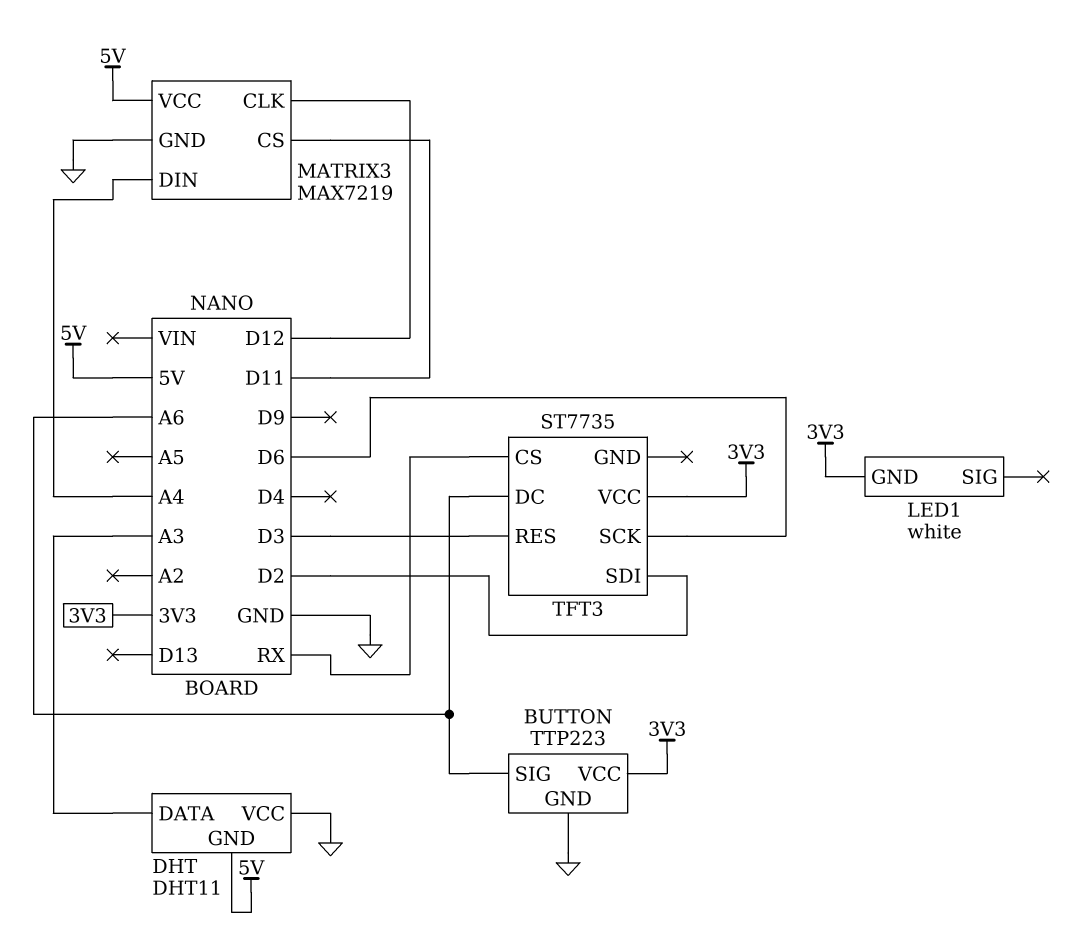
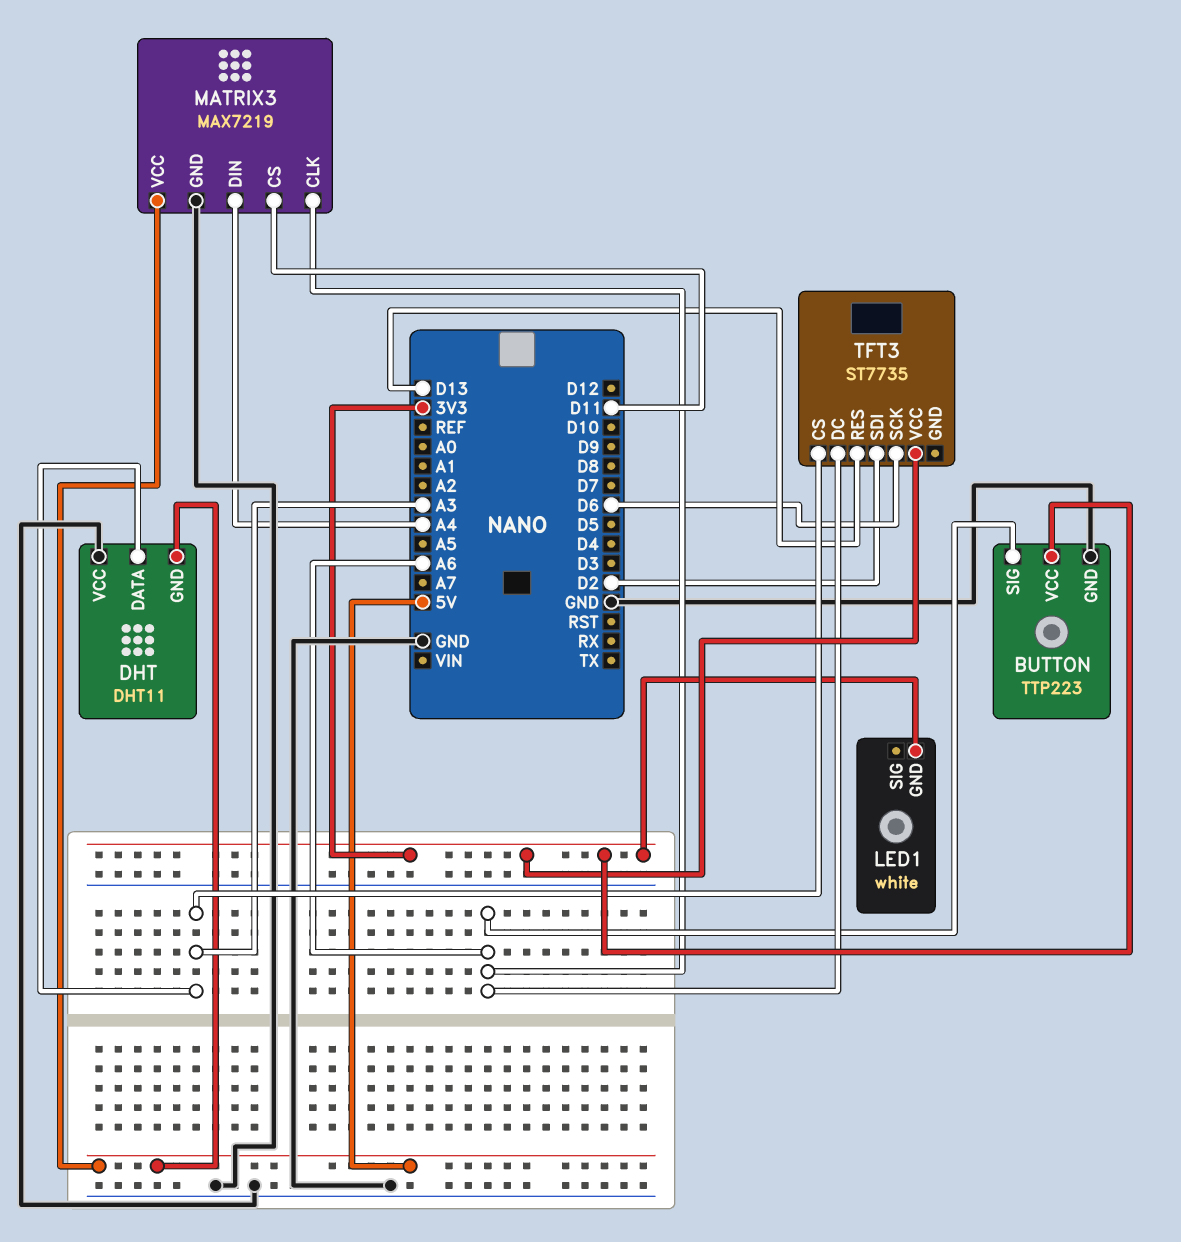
MATRIX3 pin CLK: D12 -> A6
TFT3 pin CS: RX -> A3
TFT3 pin RES: D3 -> D13

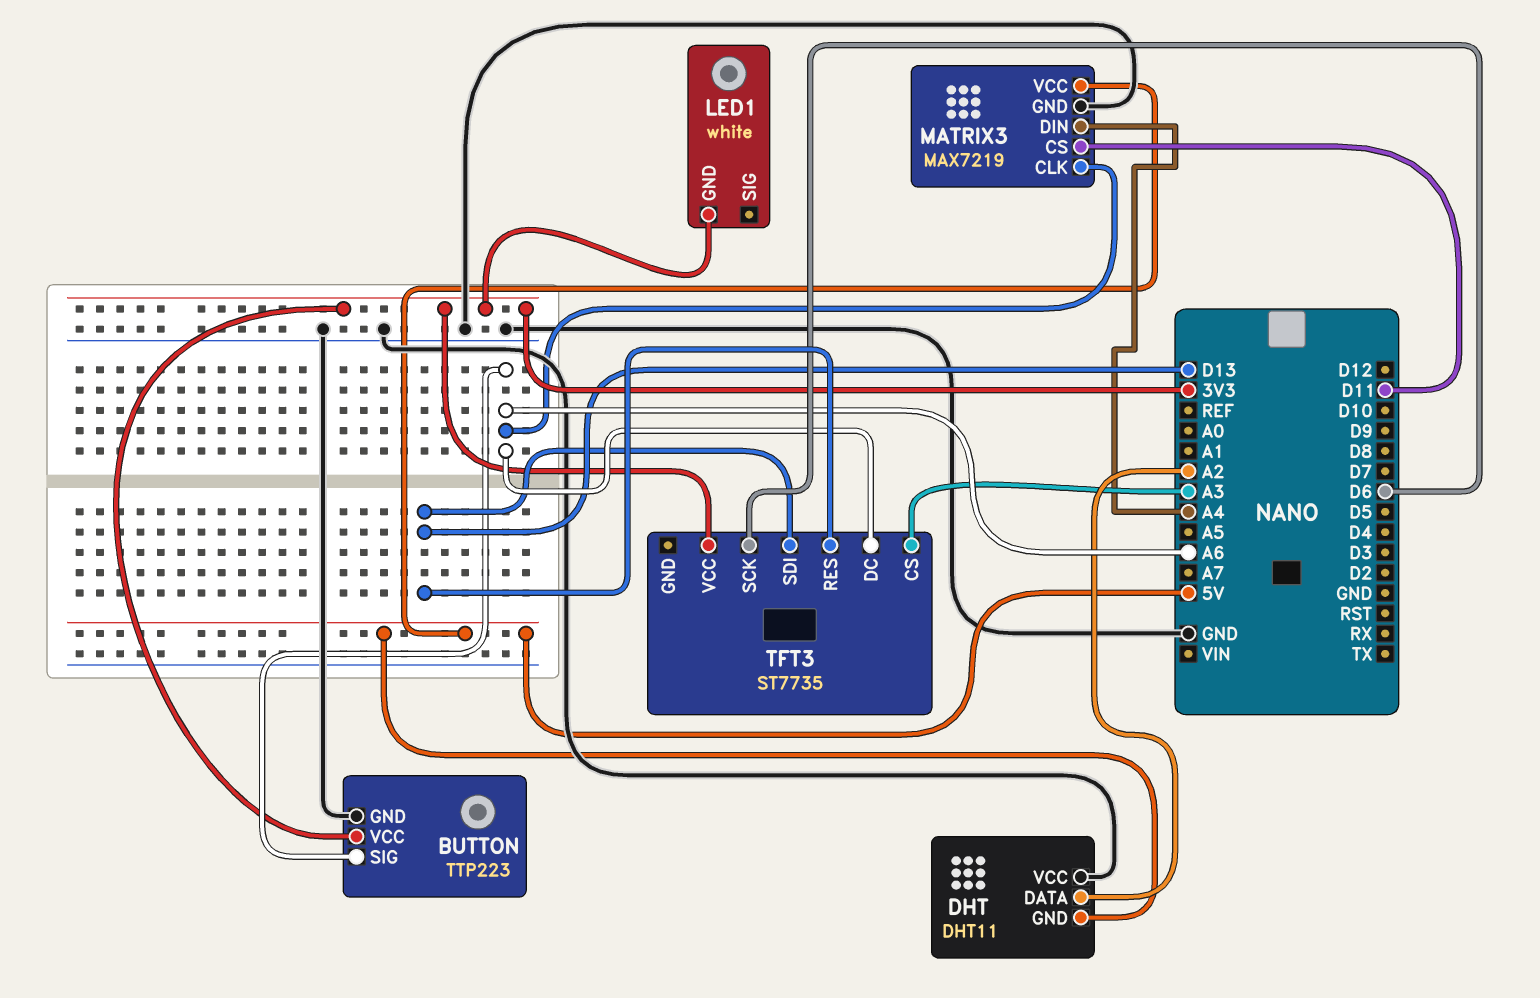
DHT pin DATA: A3 -> A2
TFT3 pin SDI: D2 -> D13

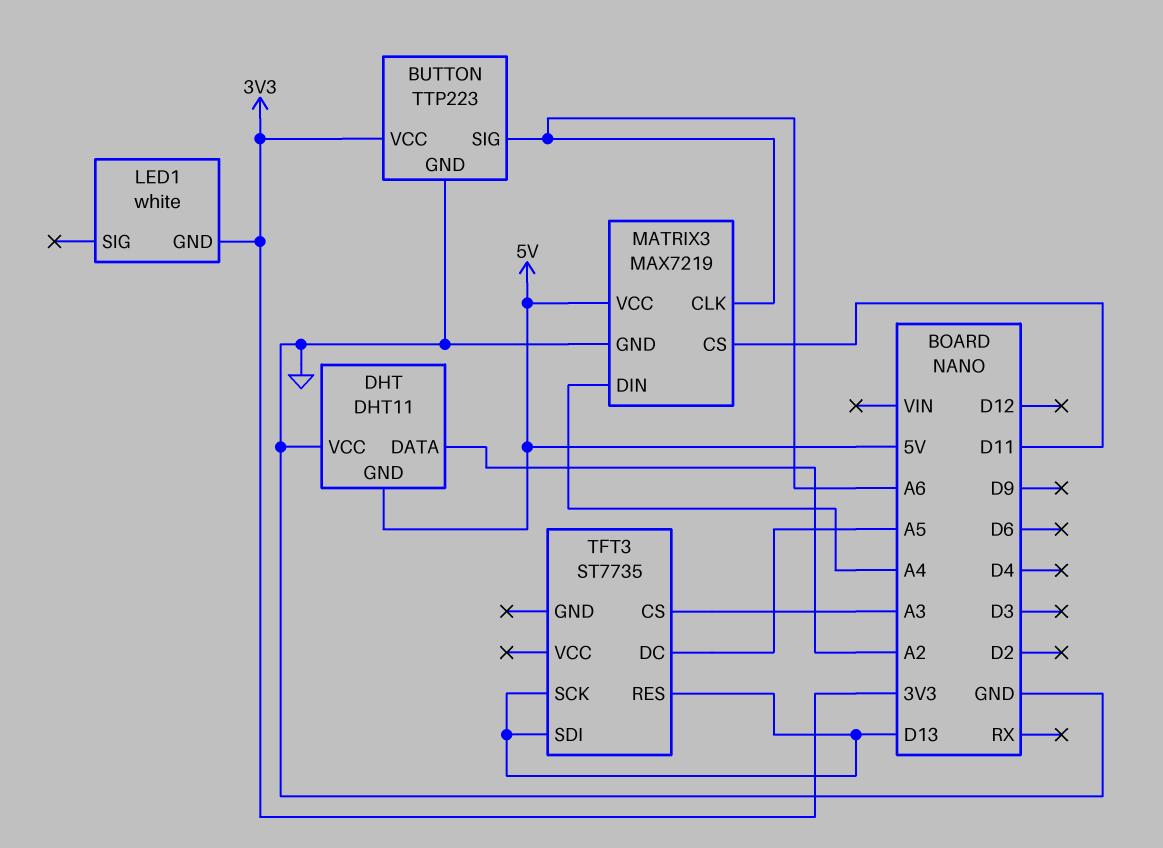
TFT3 pin DC: A6 -> A5
TFT3 pin SCK: D6 -> D13
TFT3 pin VCC: 3V3 -> none

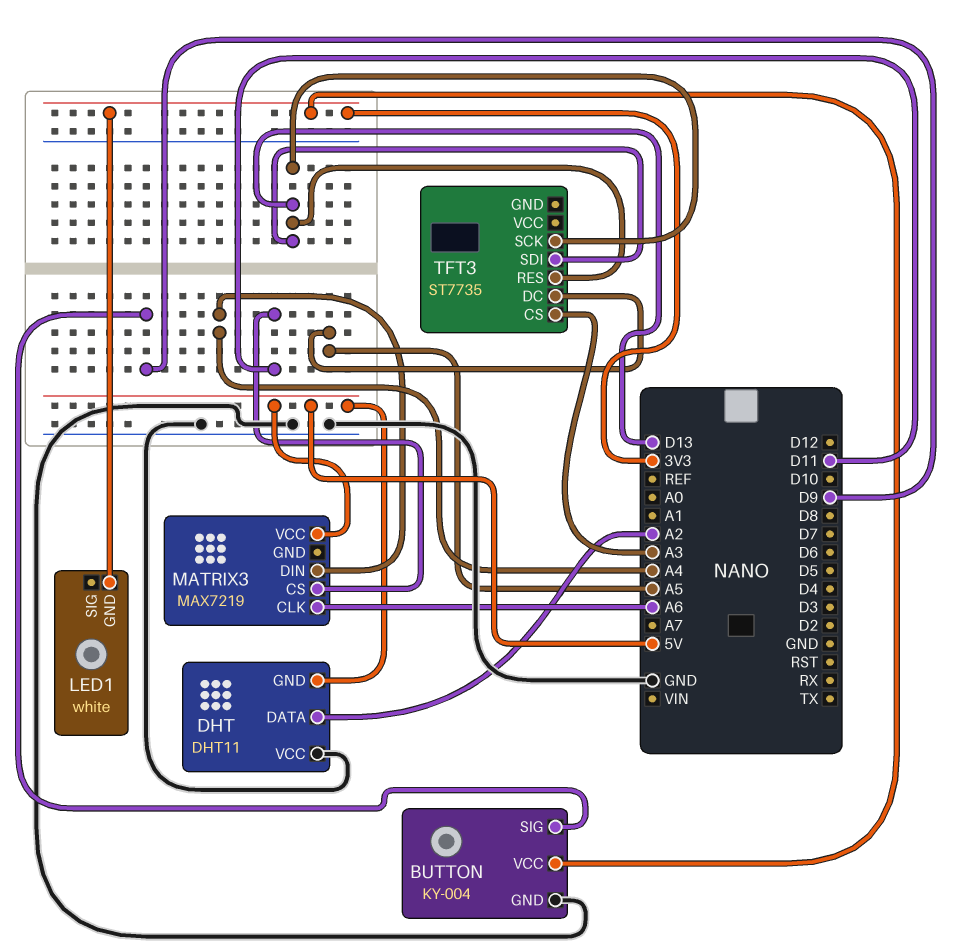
BUTTON: TTP223 -> KY-004
BUTTON pin SIG: A6 -> D9
MATRIX3 pin GND: GND -> none

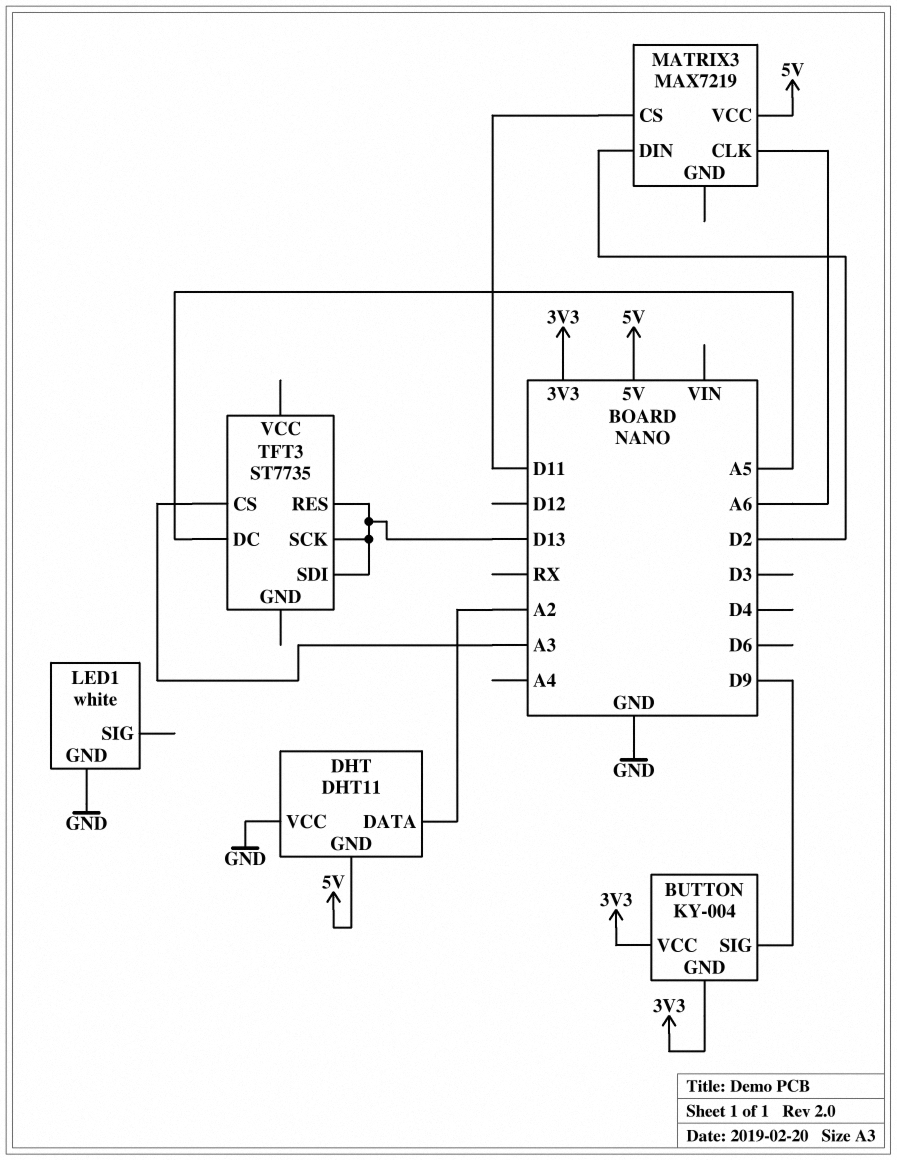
BUTTON pin GND: GND -> 3V3
LED1 pin GND: 3V3 -> GND
MATRIX3 pin DIN: A4 -> D2

